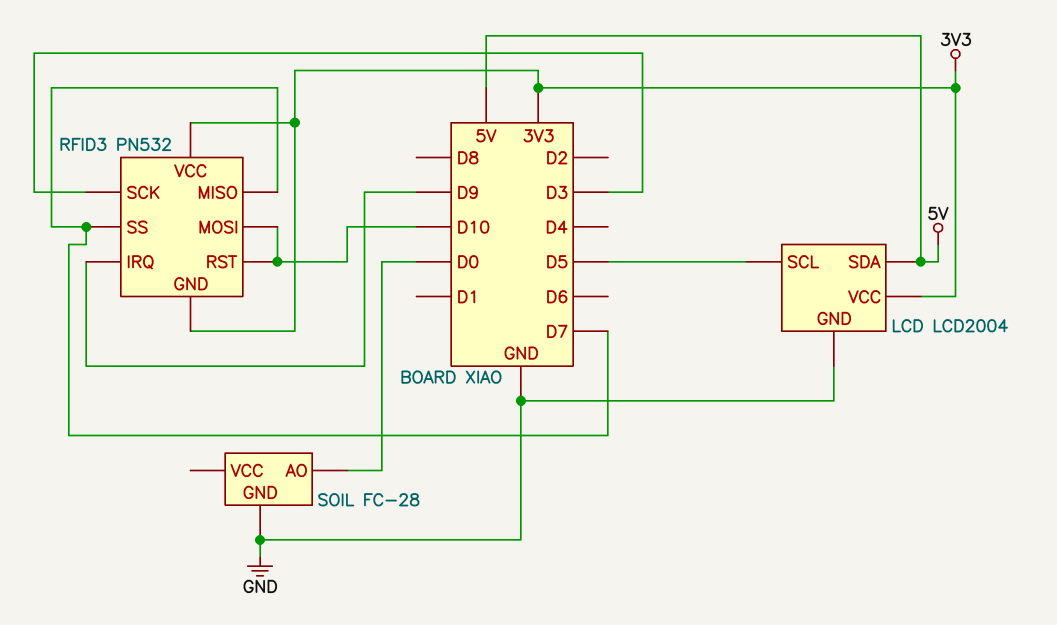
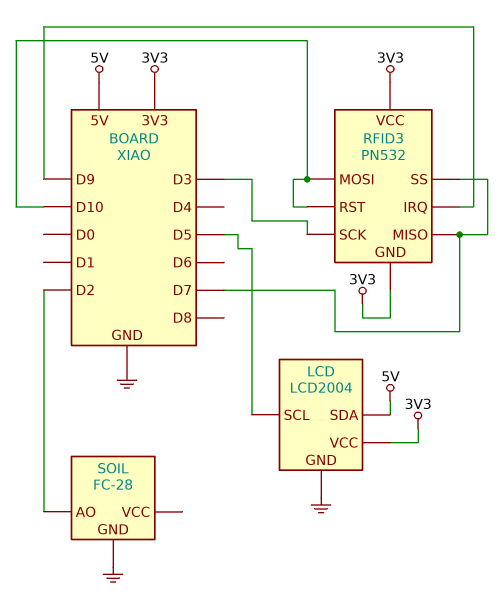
SOIL pin AO: D0 -> D2

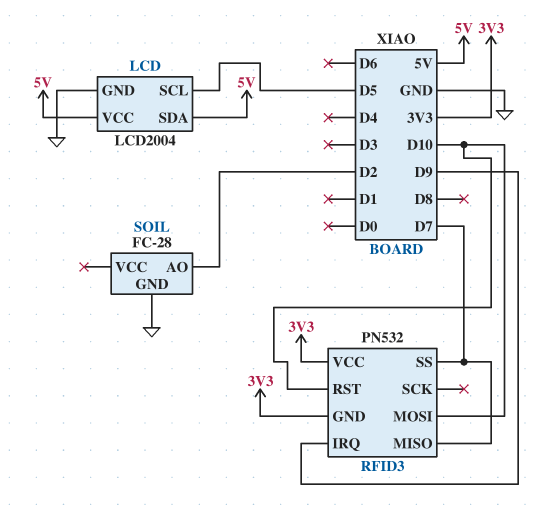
LCD pin VCC: 3V3 -> 5V
RFID3 pin SCK: D3 -> none

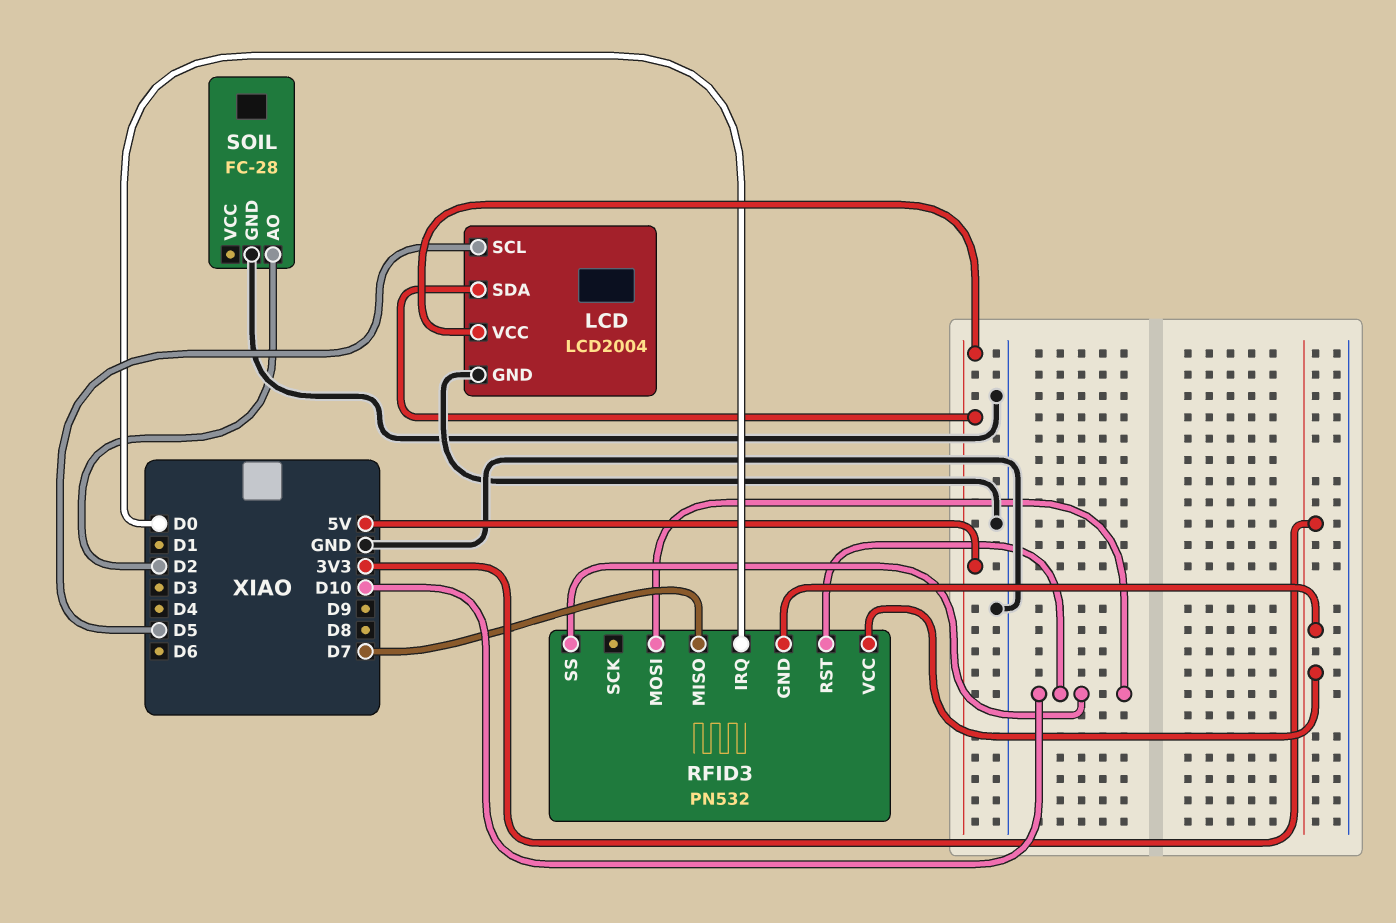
RFID3 pin IRQ: D9 -> D0
RFID3 pin SS: D7 -> D10

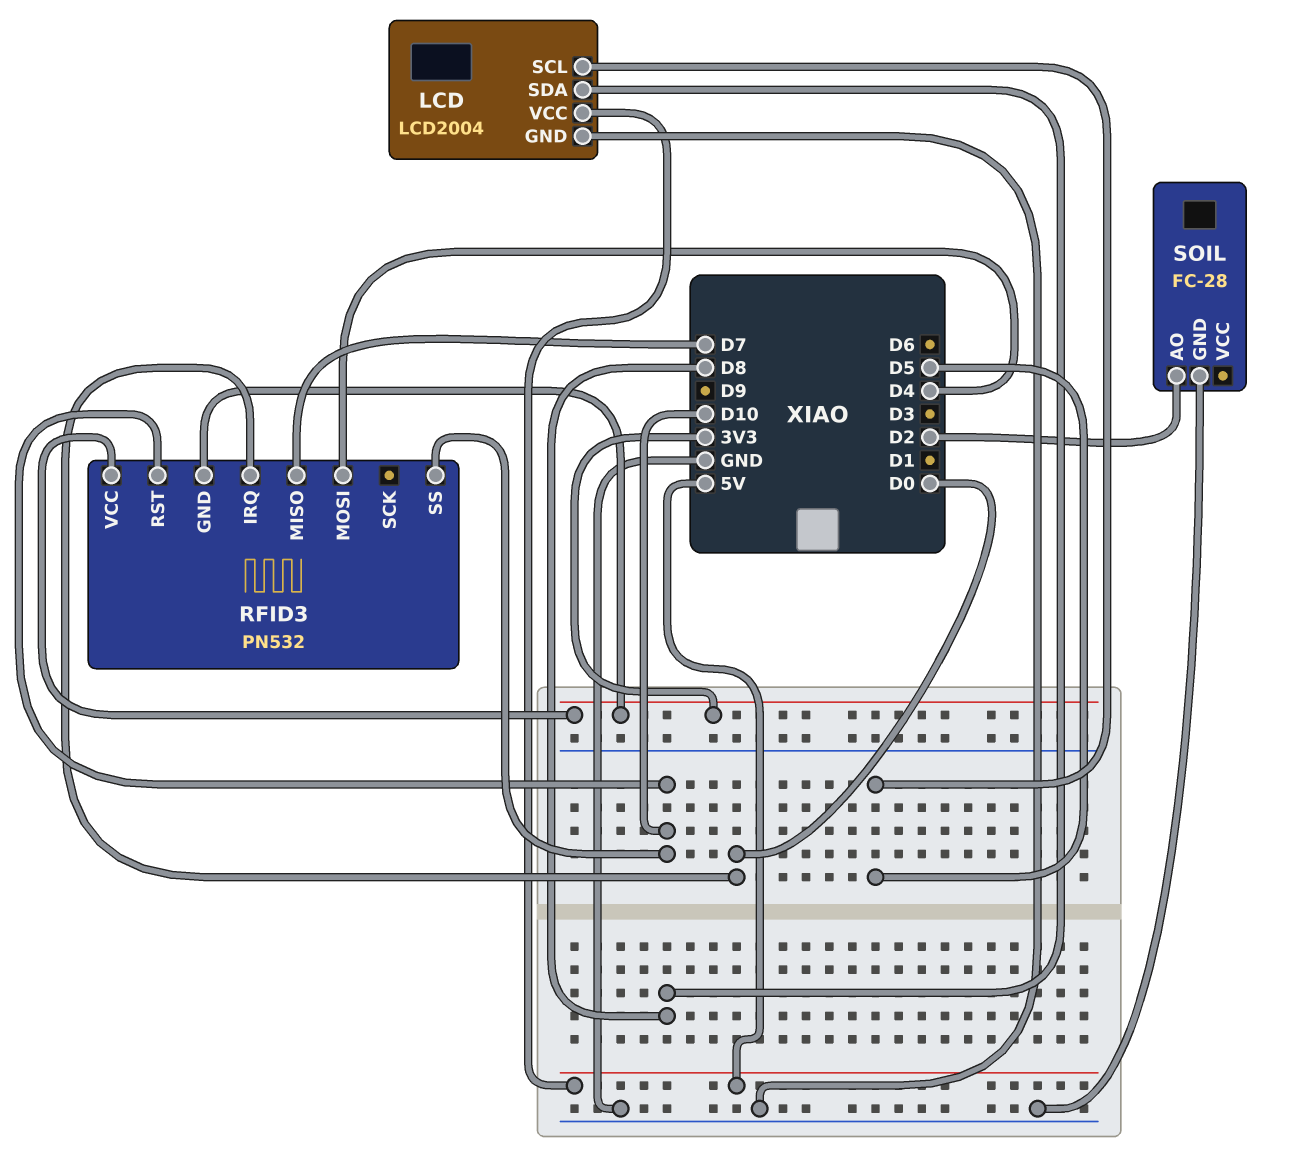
LCD pin SDA: 5V -> D8
RFID3 pin MOSI: D10 -> D4

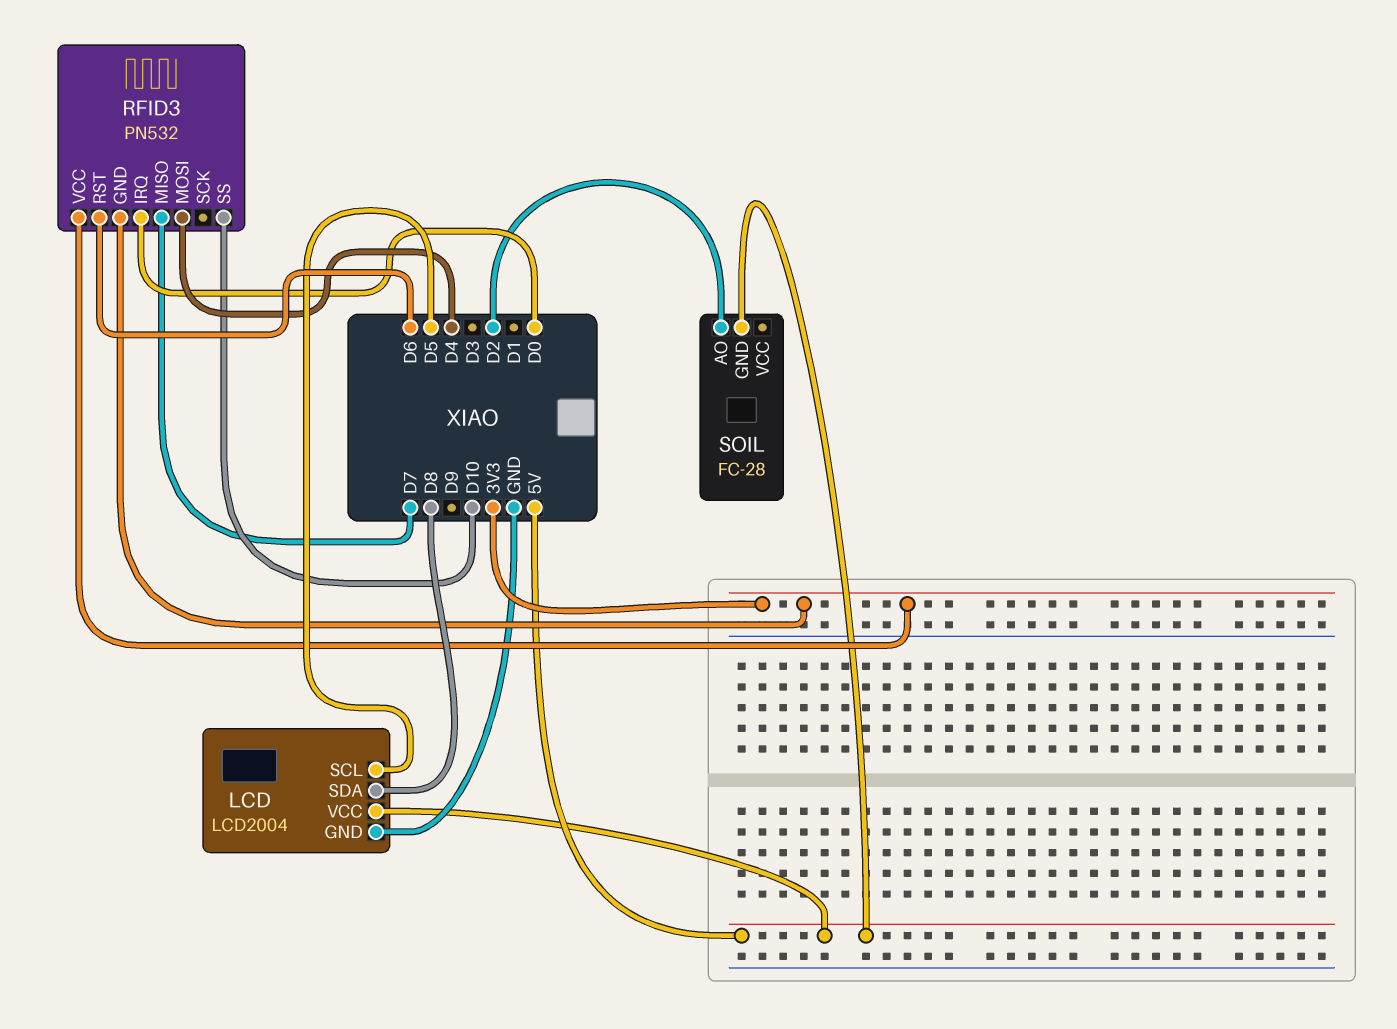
RFID3 pin RST: D10 -> D6
SOIL pin GND: GND -> 5V

